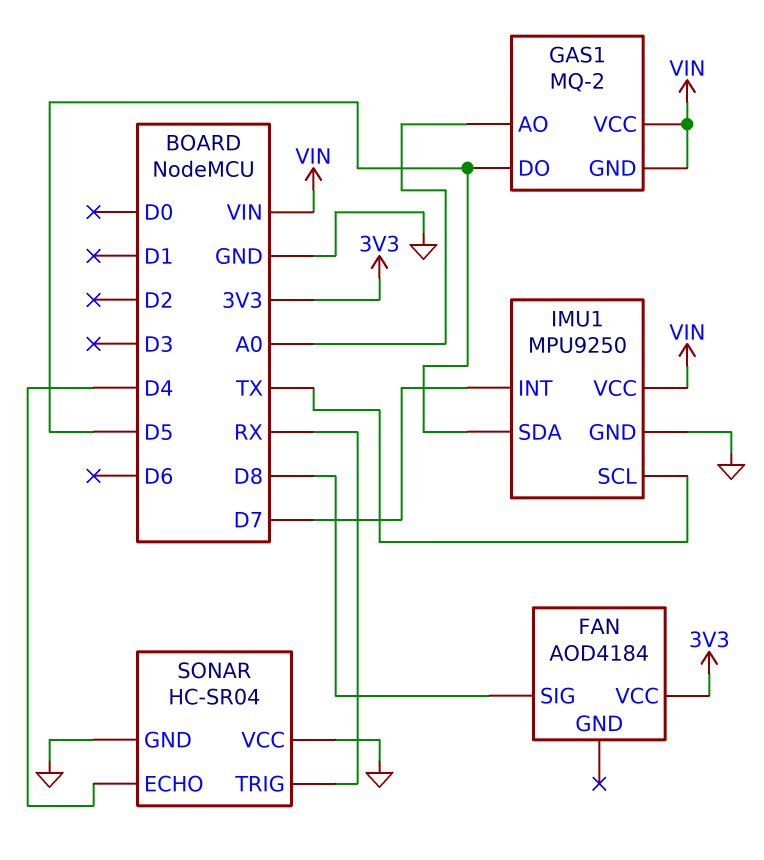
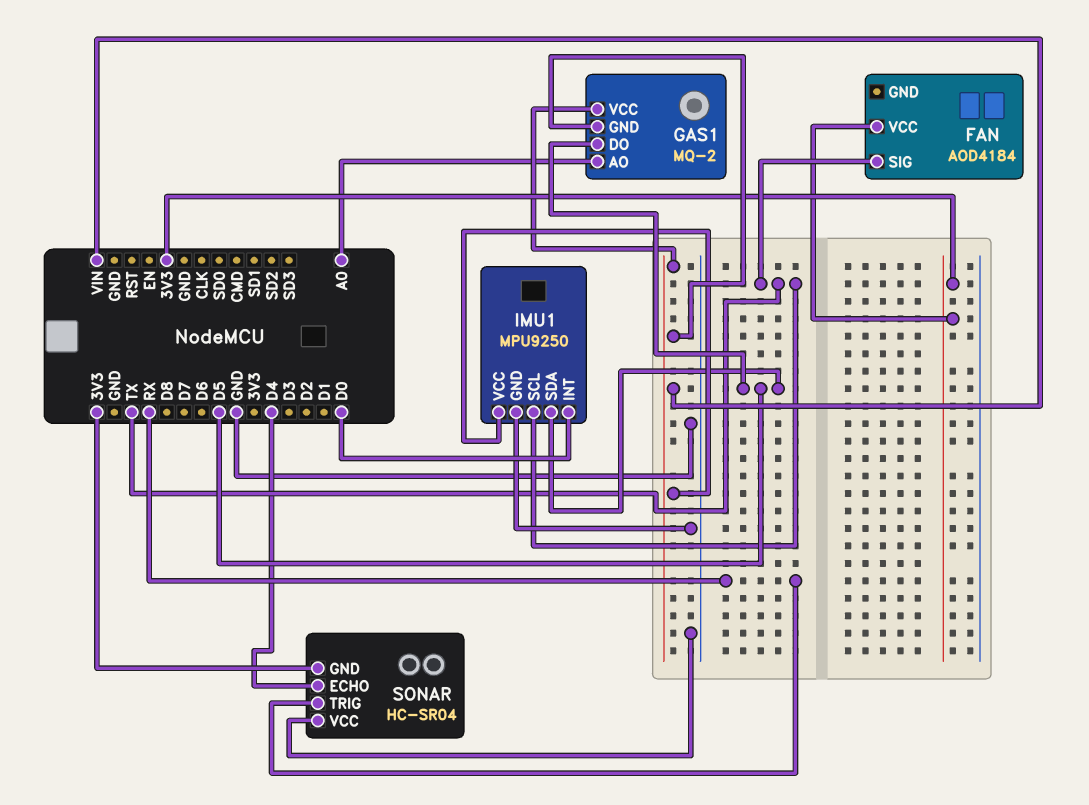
FAN pin SIG: D8 -> TX
IMU1 pin INT: D7 -> D0
SONAR pin GND: GND -> 3V3

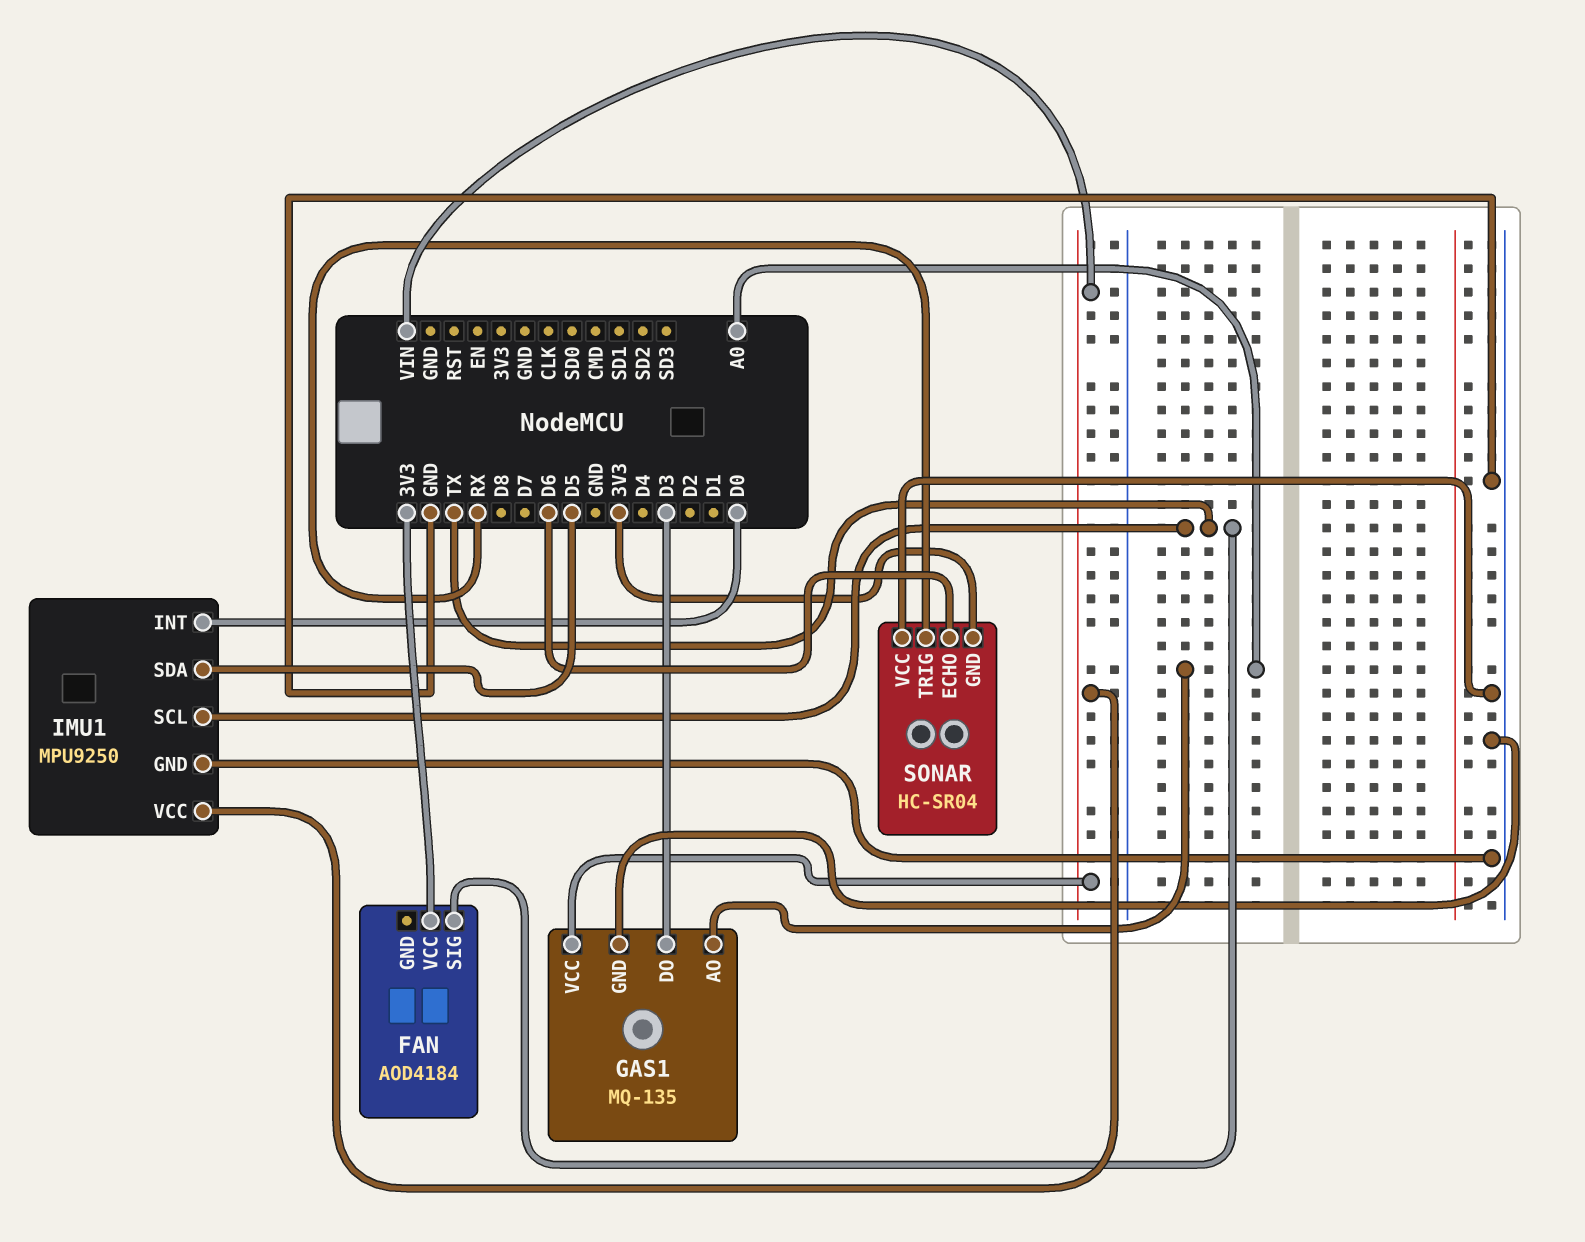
GAS1: MQ-2 -> MQ-135
GAS1 pin DO: D5 -> D3
GAS1 pin GND: VIN -> GND
SONAR pin ECHO: D4 -> D6

